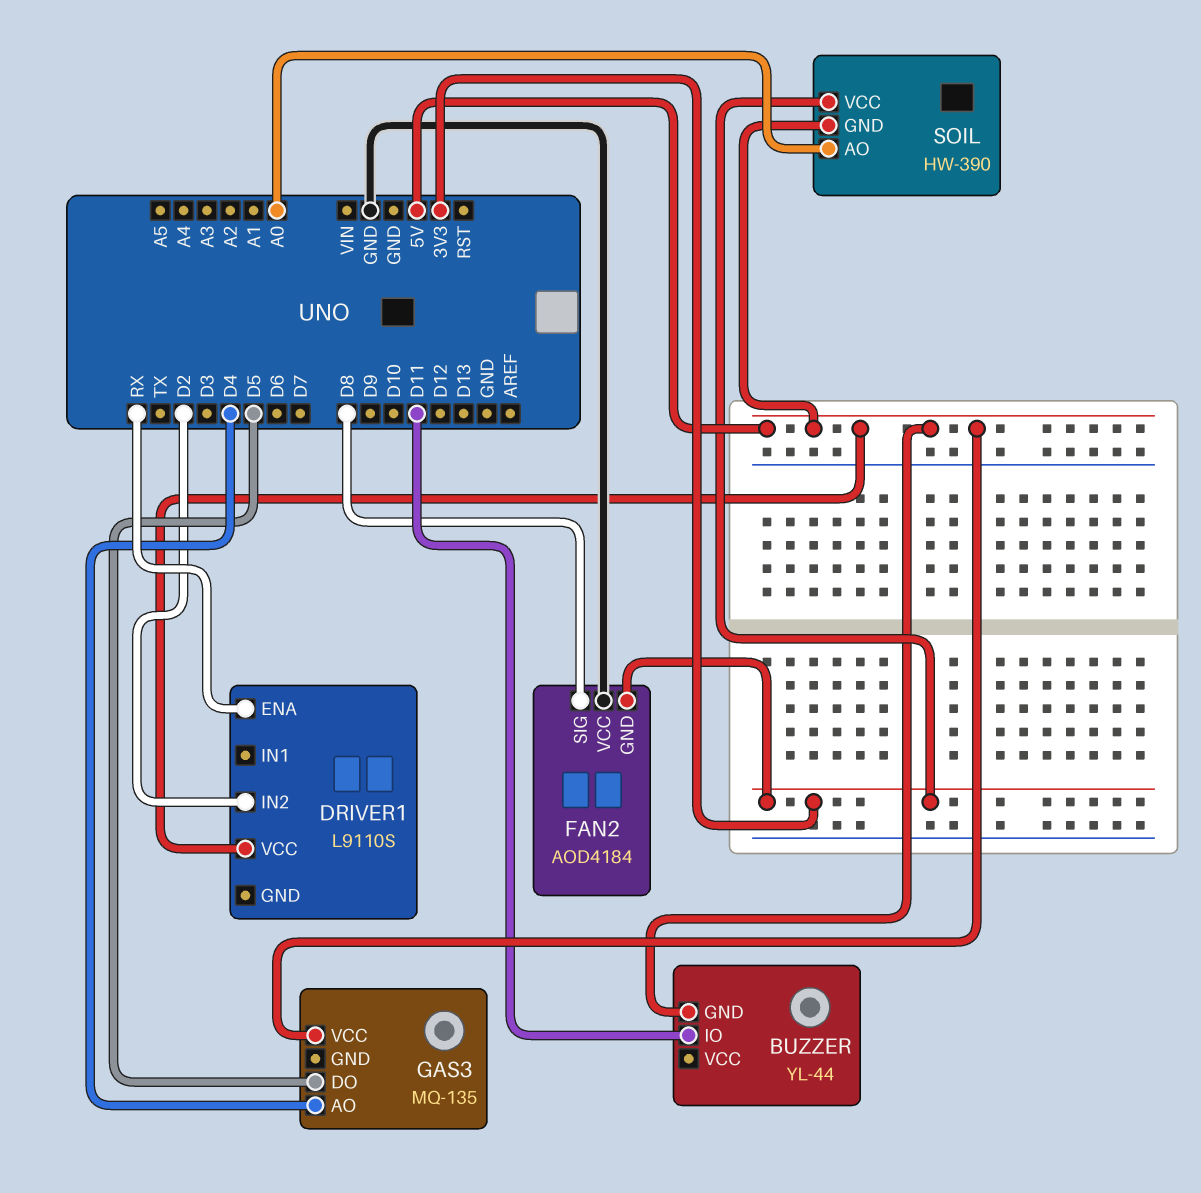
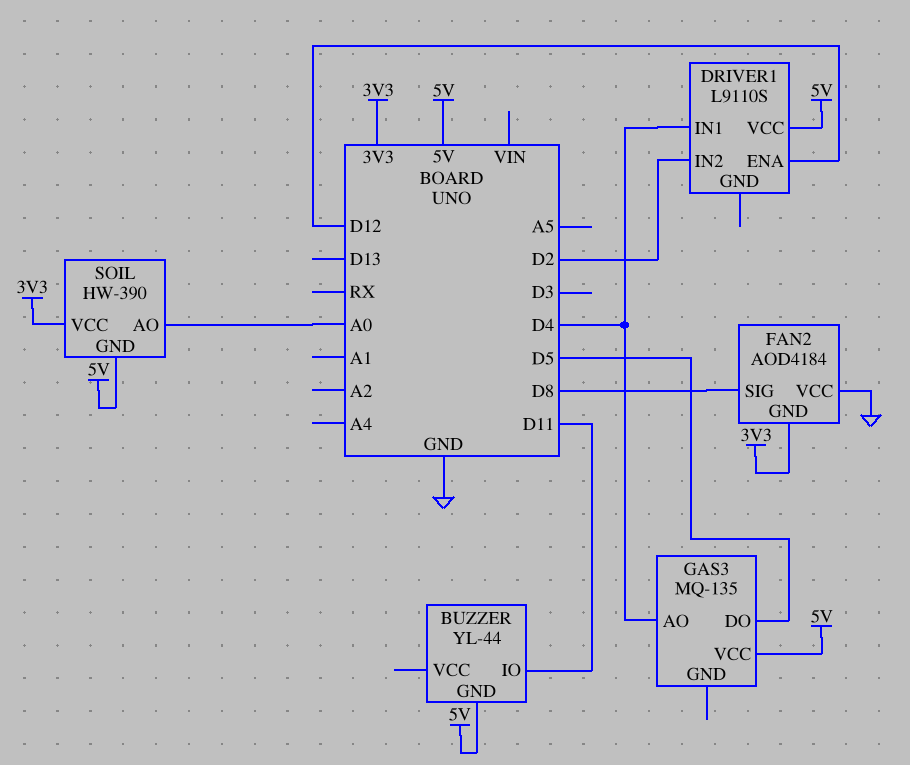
DRIVER1 pin ENA: RX -> D12
DRIVER1 pin IN1: none -> D4

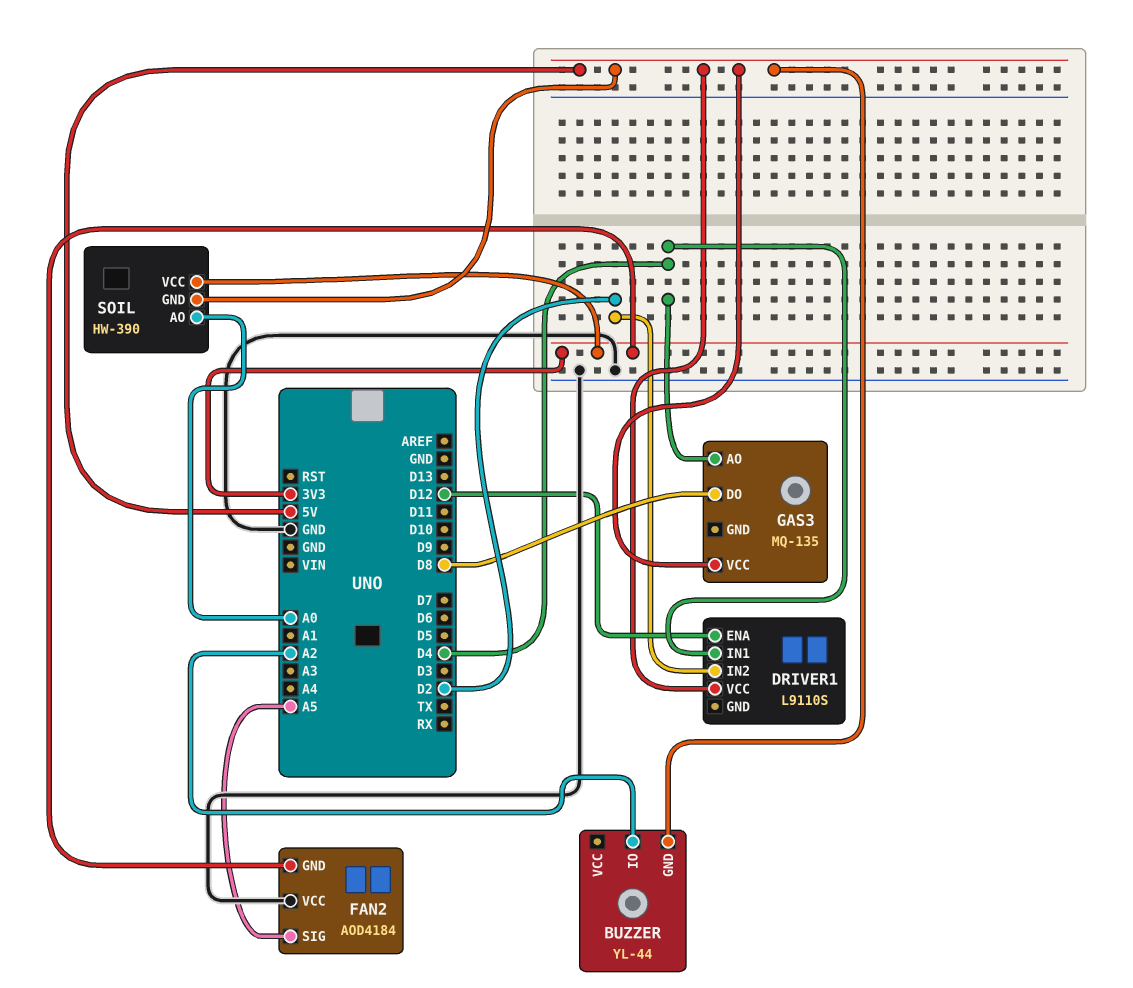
BUZZER pin IO: D11 -> A2
FAN2 pin SIG: D8 -> A5
GAS3 pin DO: D5 -> D8

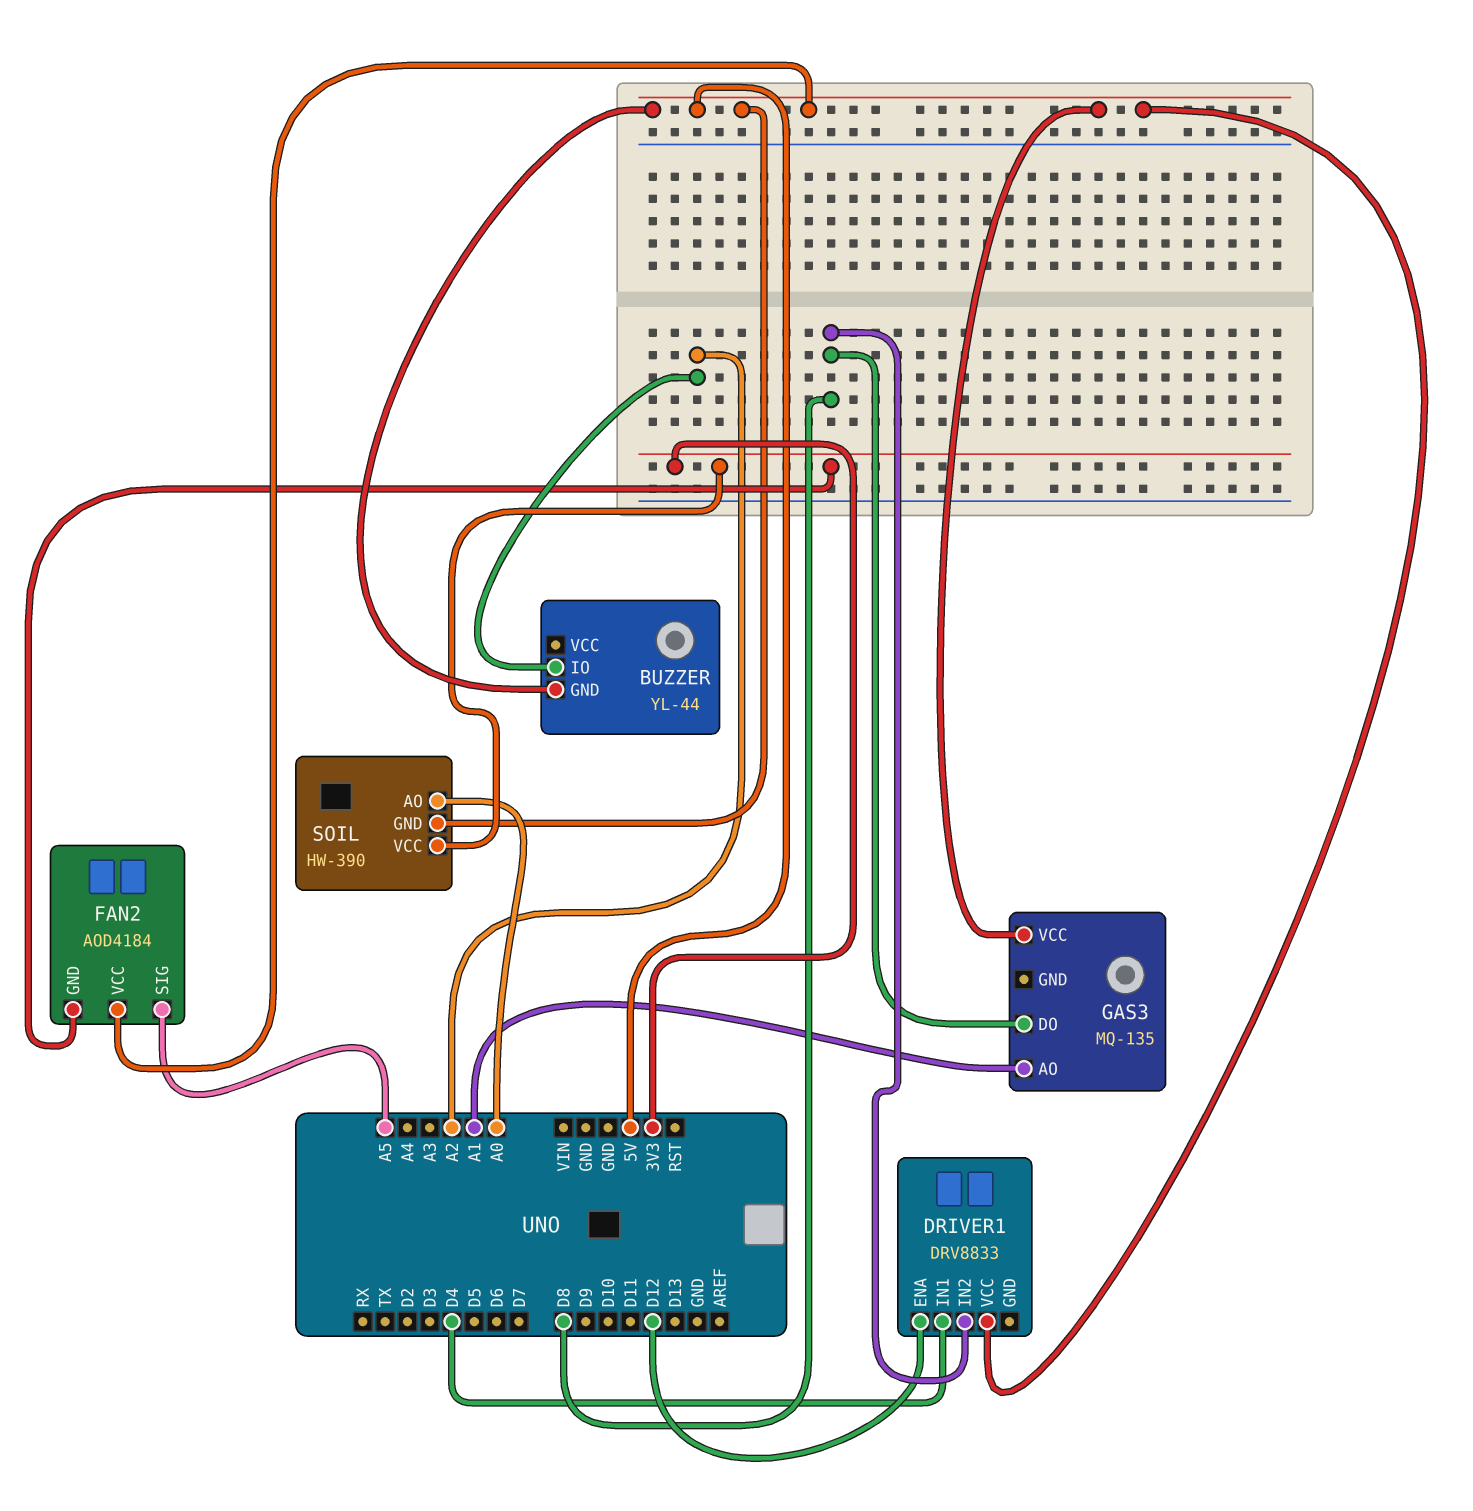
DRIVER1: L9110S -> DRV8833
DRIVER1 pin IN2: D2 -> D8
FAN2 pin VCC: GND -> 5V
GAS3 pin AO: D4 -> A1

